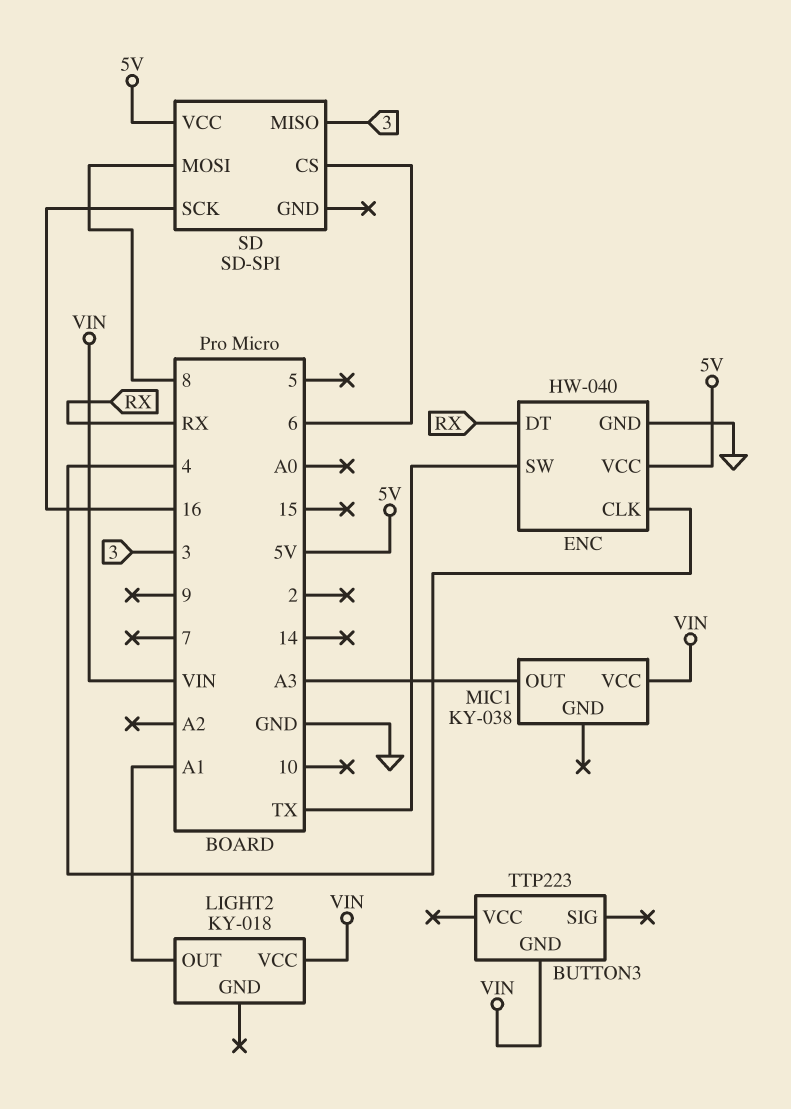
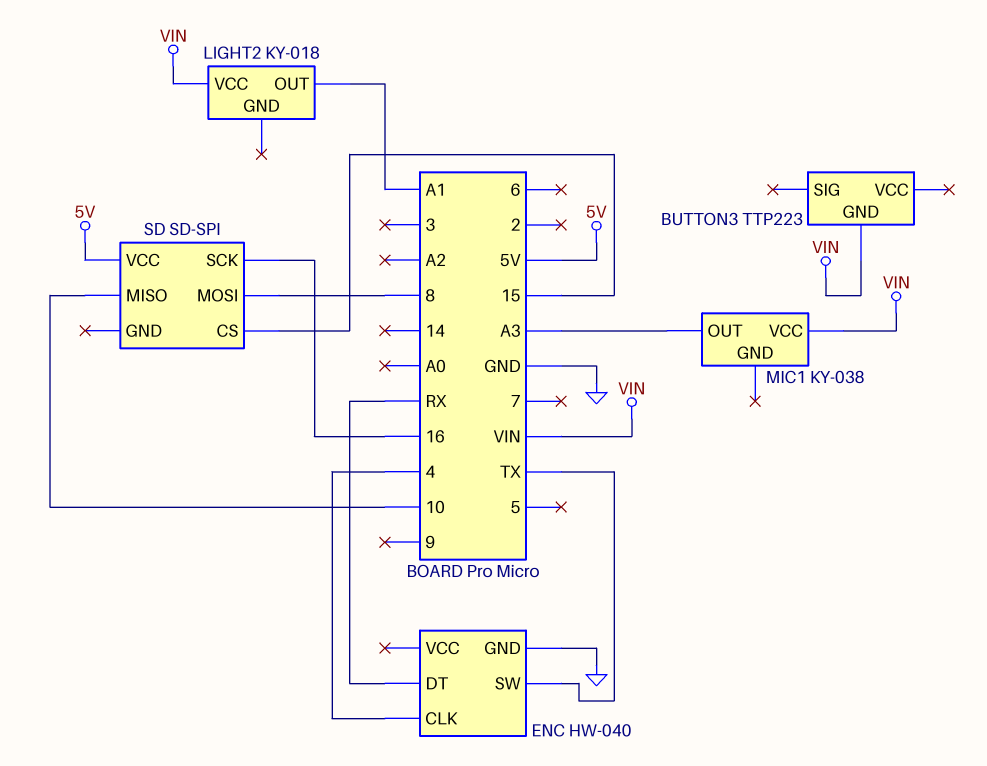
ENC pin VCC: 5V -> none
SD pin CS: 6 -> 15
SD pin MISO: 3 -> 10

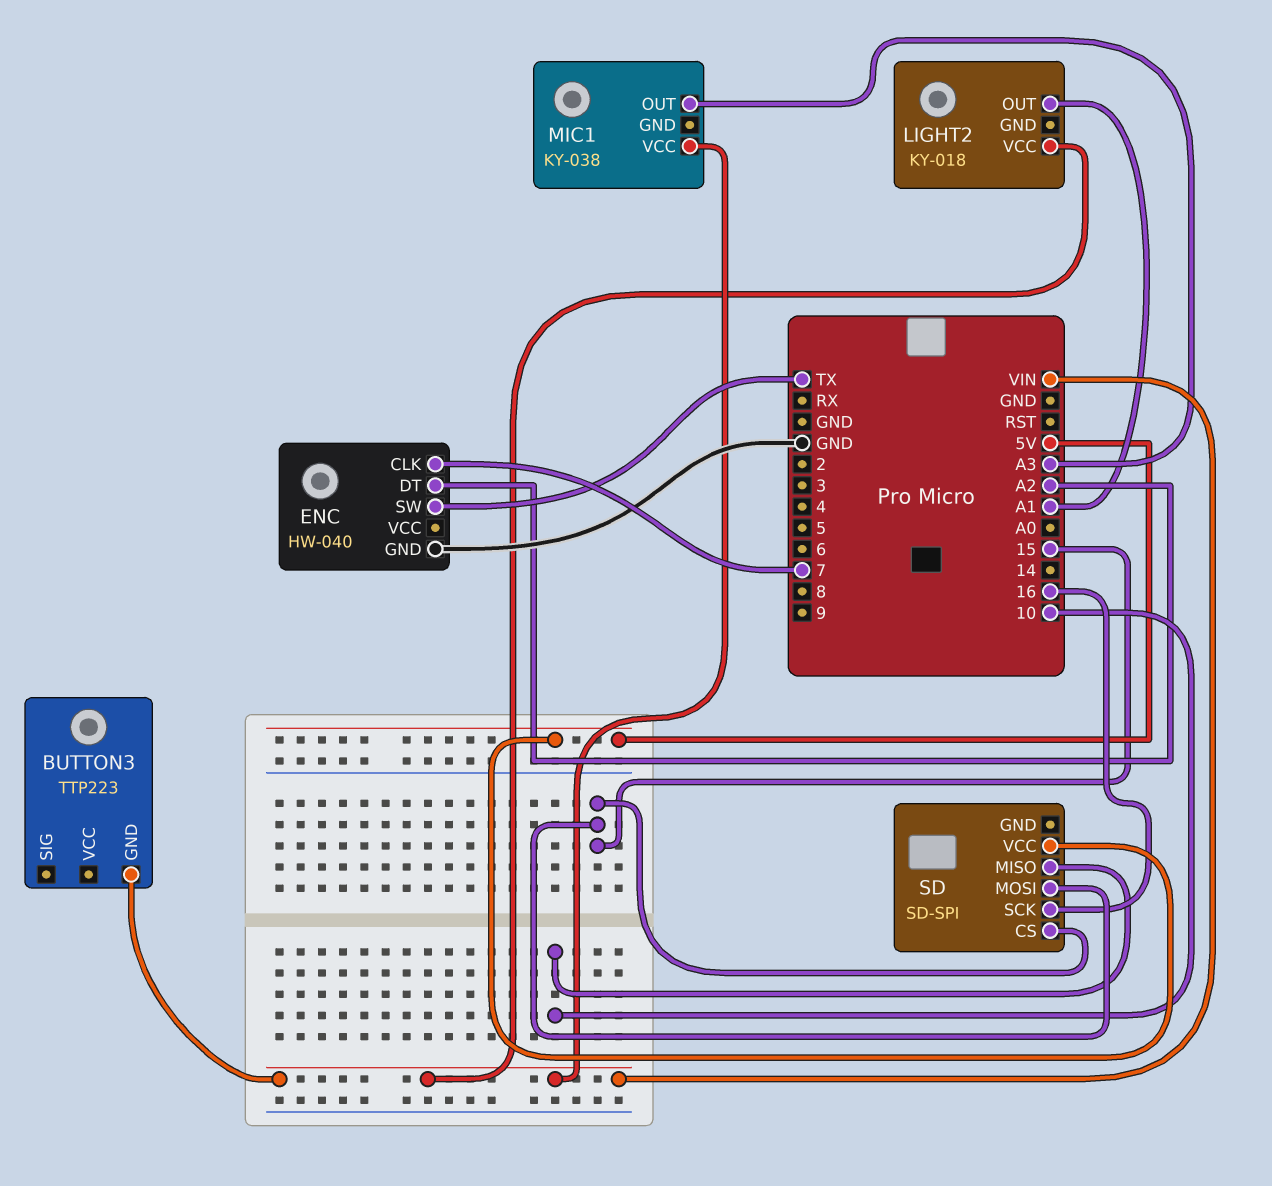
ENC pin CLK: 4 -> 7
ENC pin DT: RX -> A2
SD pin MOSI: 8 -> 15

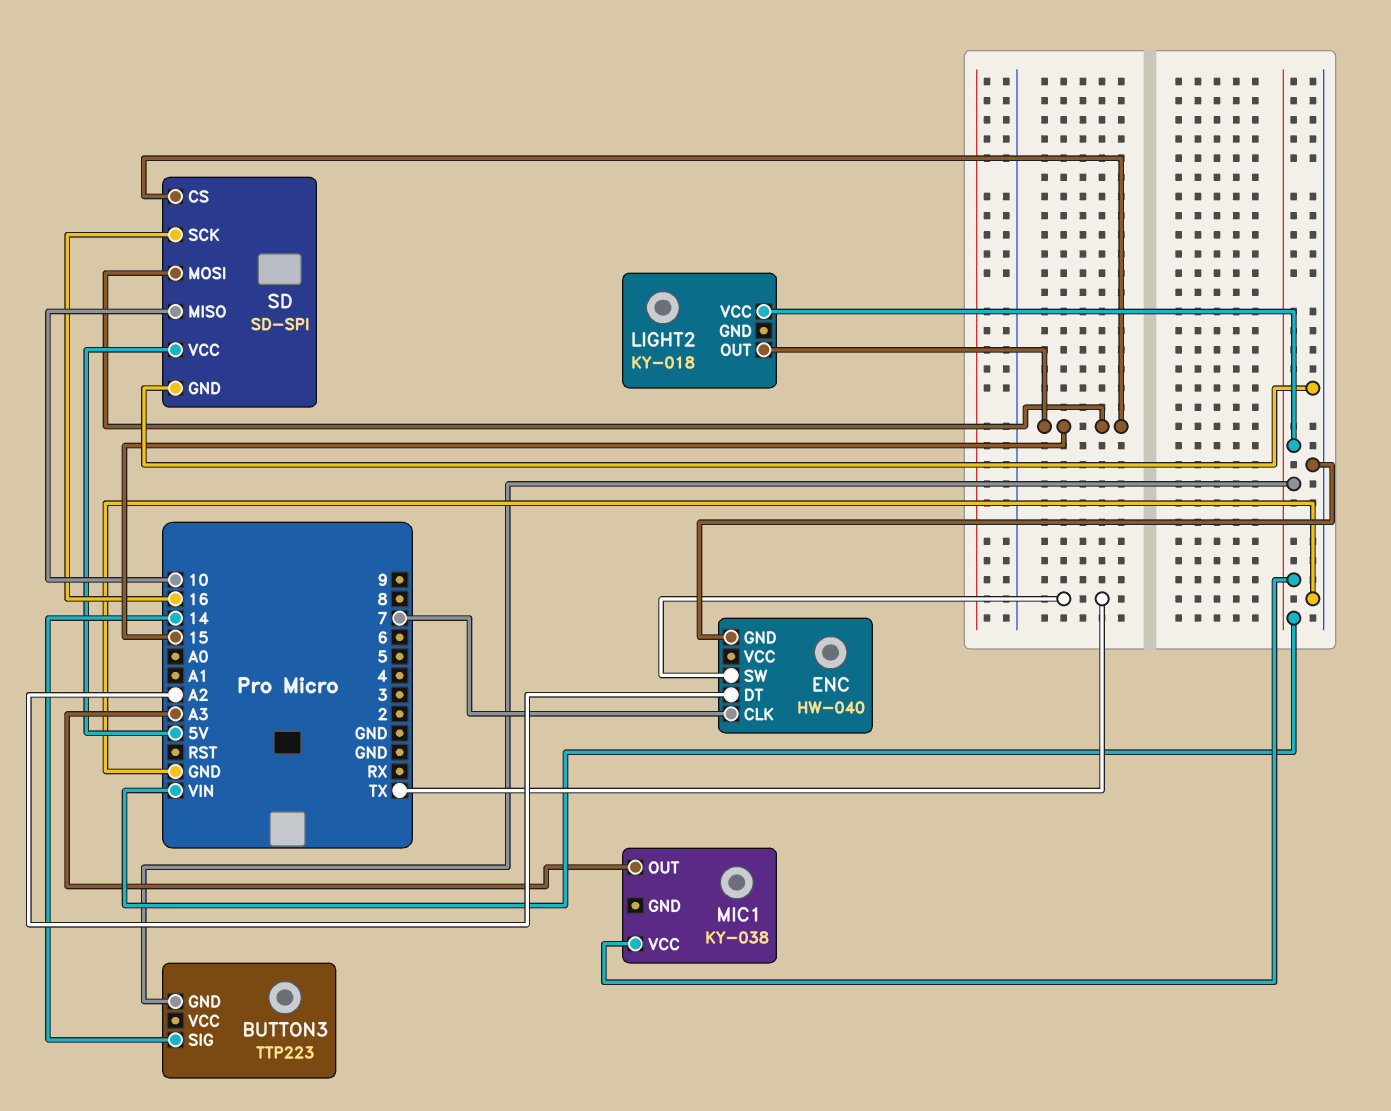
BUTTON3 pin SIG: none -> 14
LIGHT2 pin OUT: A1 -> 15
SD pin GND: none -> GND

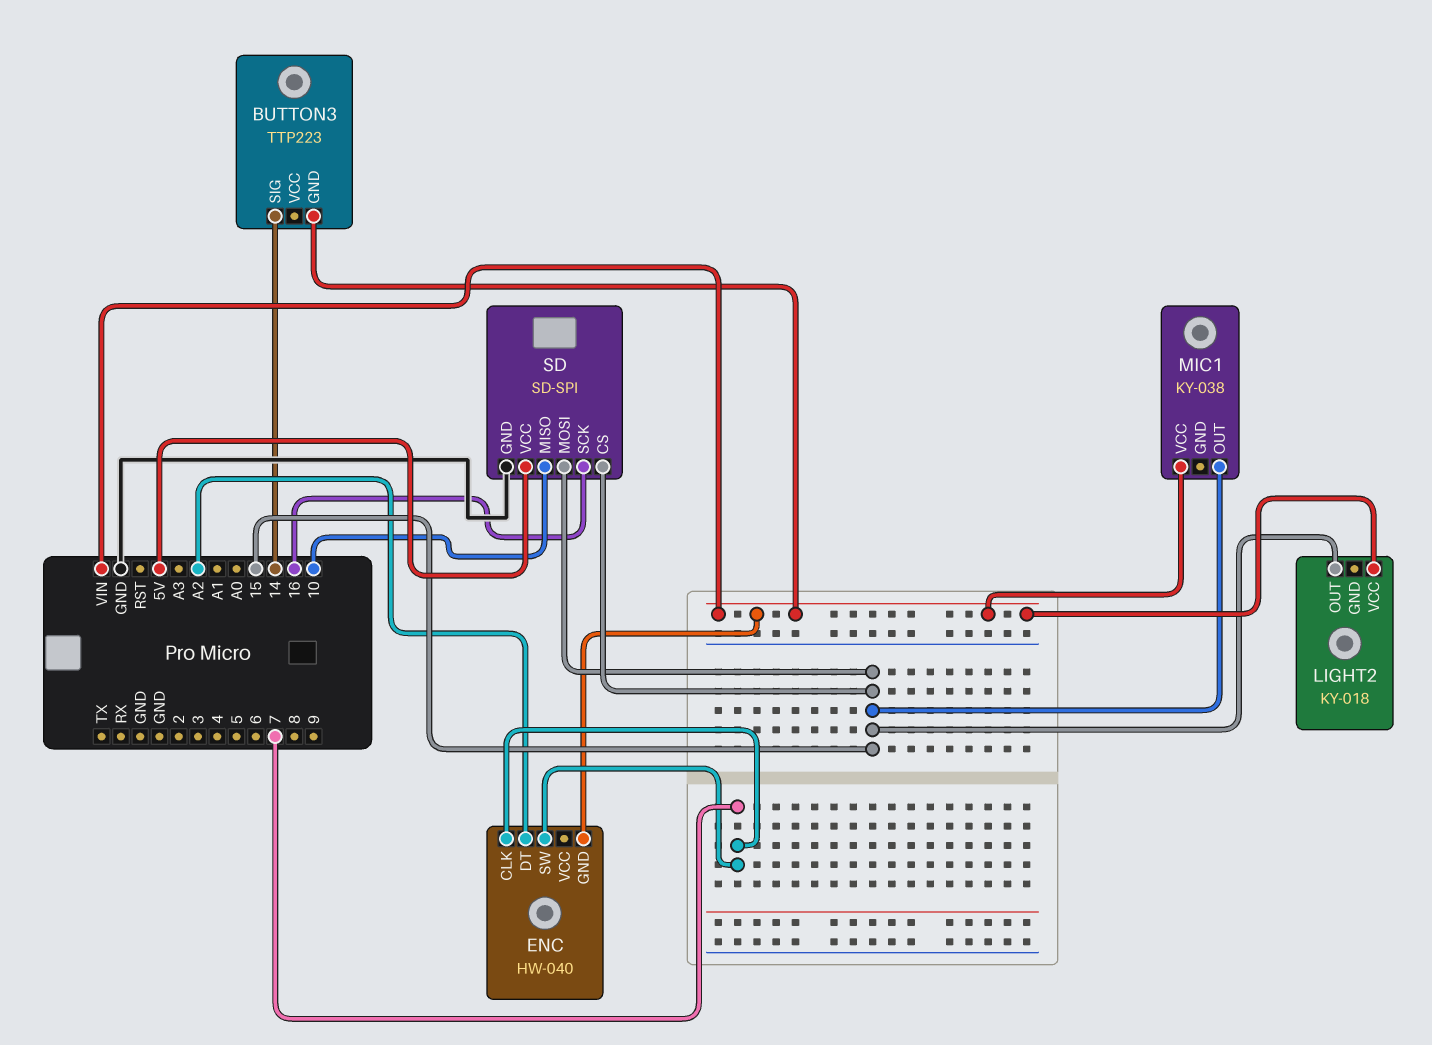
ENC pin GND: GND -> VIN
ENC pin SW: TX -> 7
MIC1 pin OUT: A3 -> 15

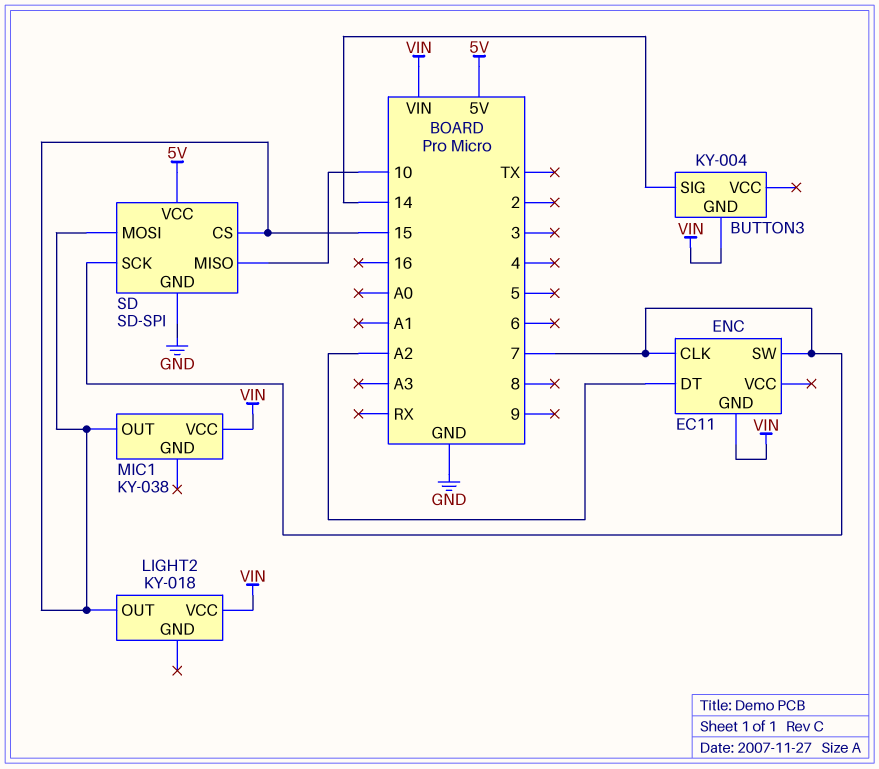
BUTTON3: TTP223 -> KY-004
ENC: HW-040 -> EC11
SD pin SCK: 16 -> 7

